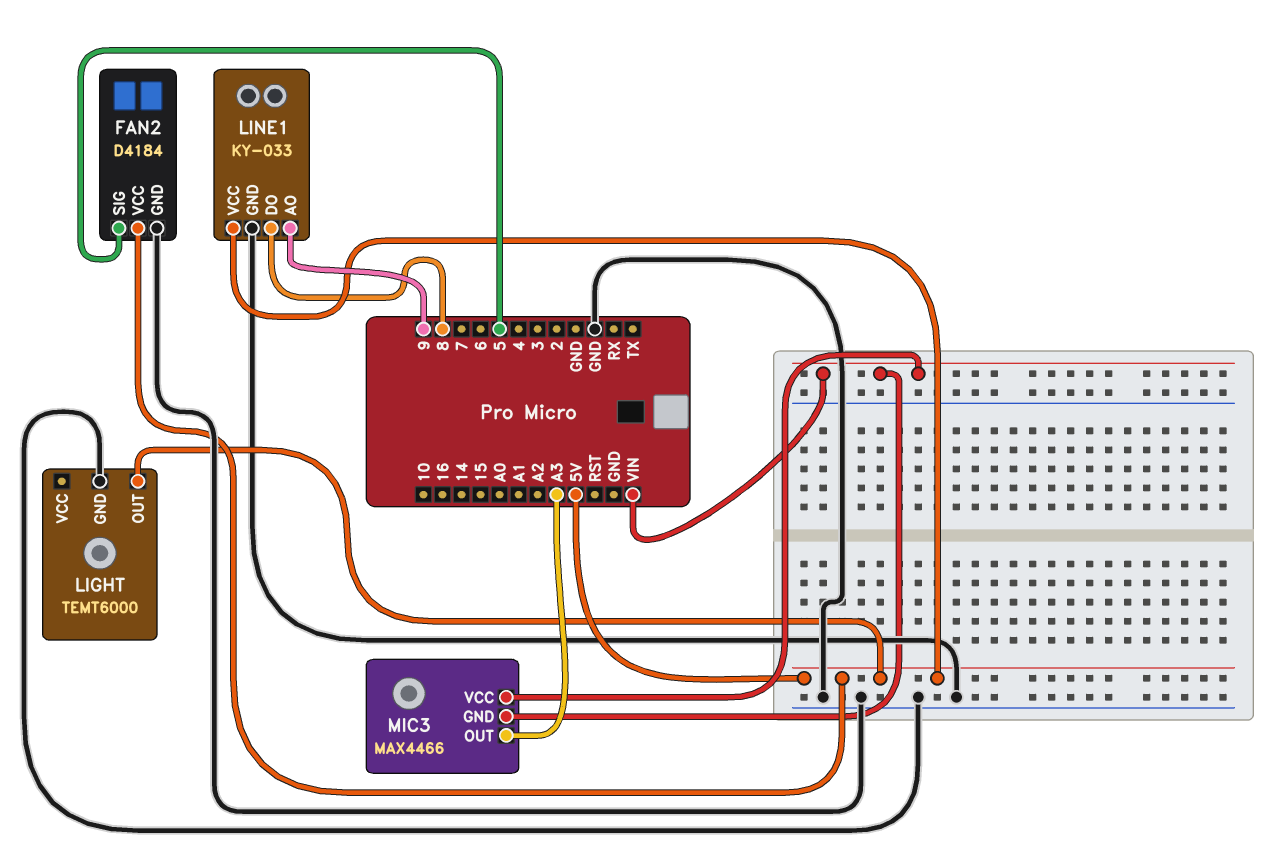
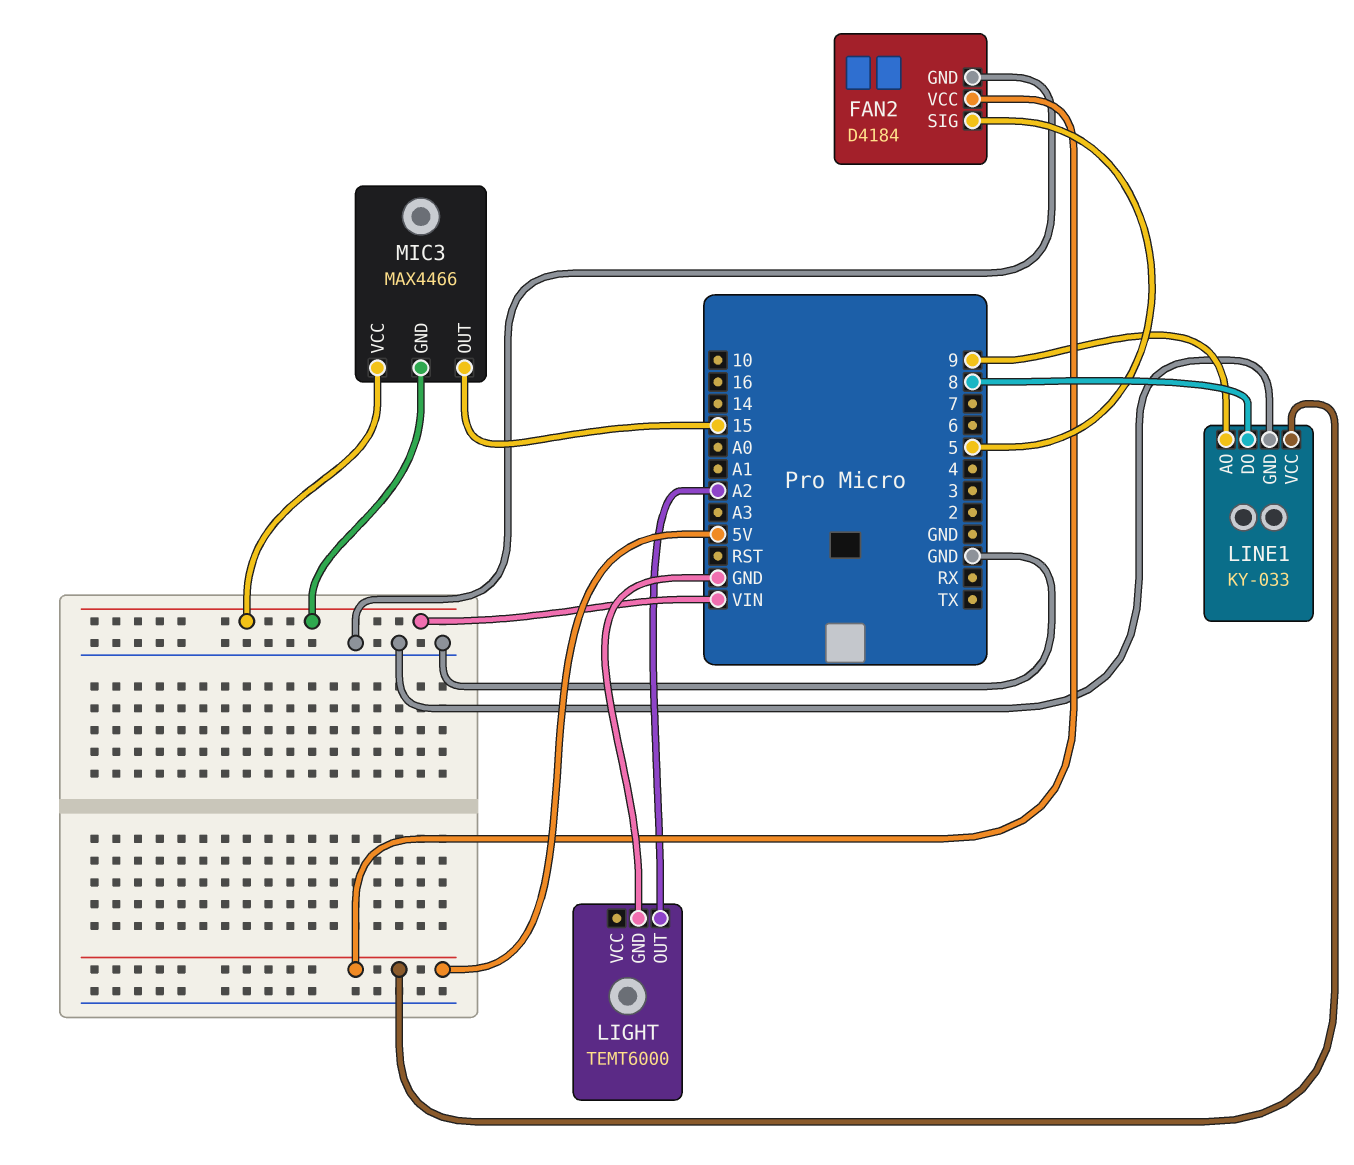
LIGHT pin OUT: 5V -> A2
MIC3 pin OUT: A3 -> 15

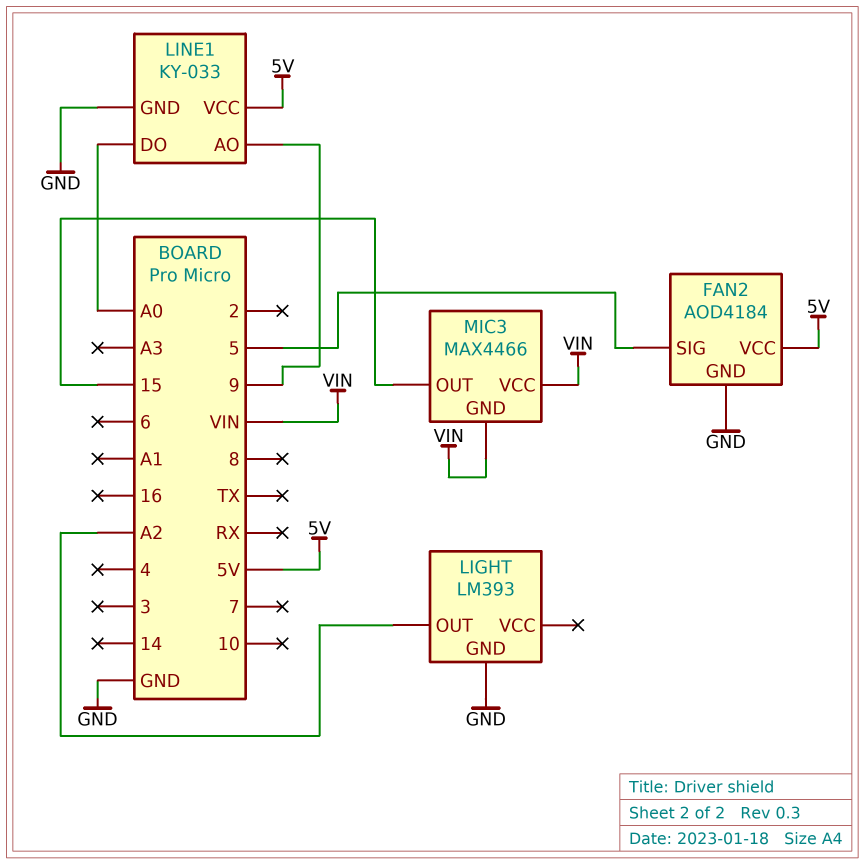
FAN2: D4184 -> AOD4184
LIGHT: TEMT6000 -> LM393
LINE1 pin DO: 8 -> A0

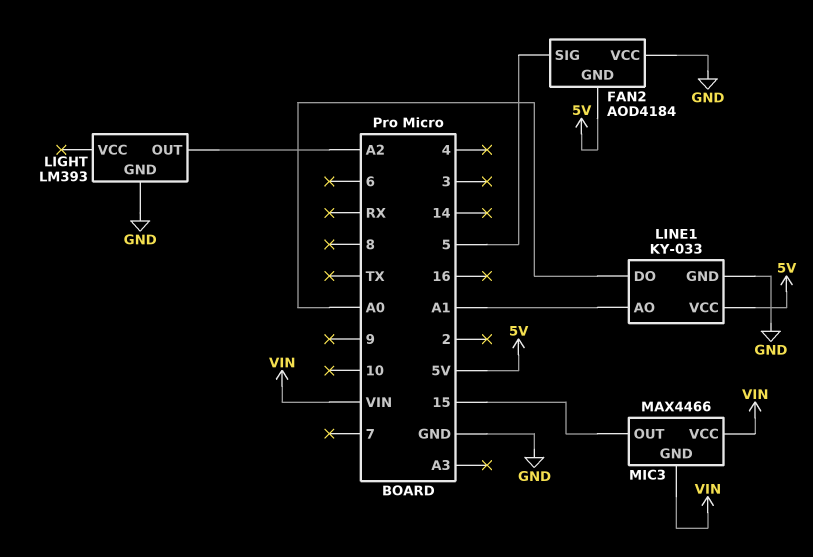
FAN2 pin GND: GND -> 5V
FAN2 pin VCC: 5V -> GND
LINE1 pin AO: 9 -> A1

